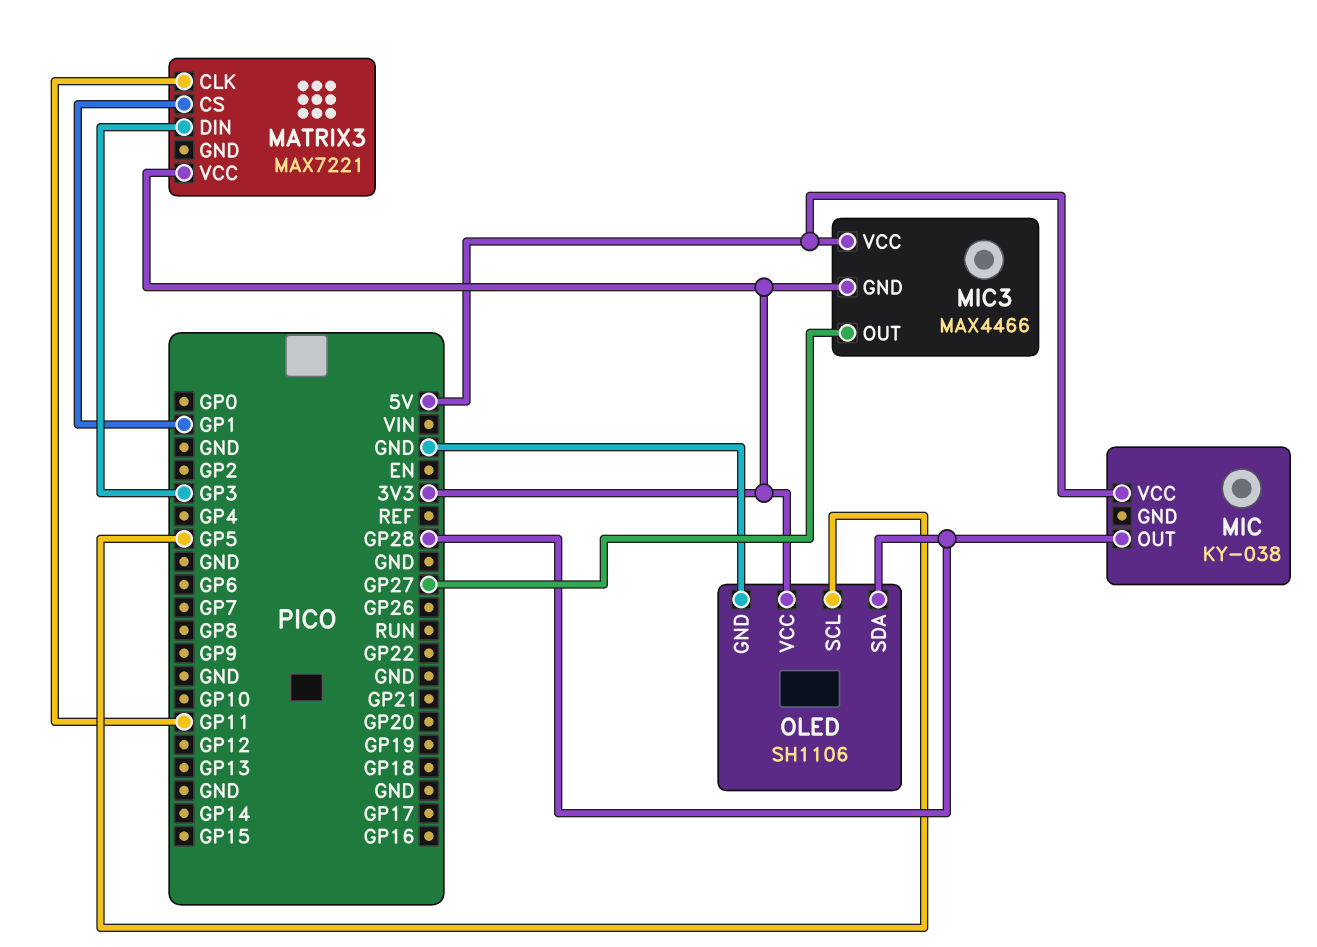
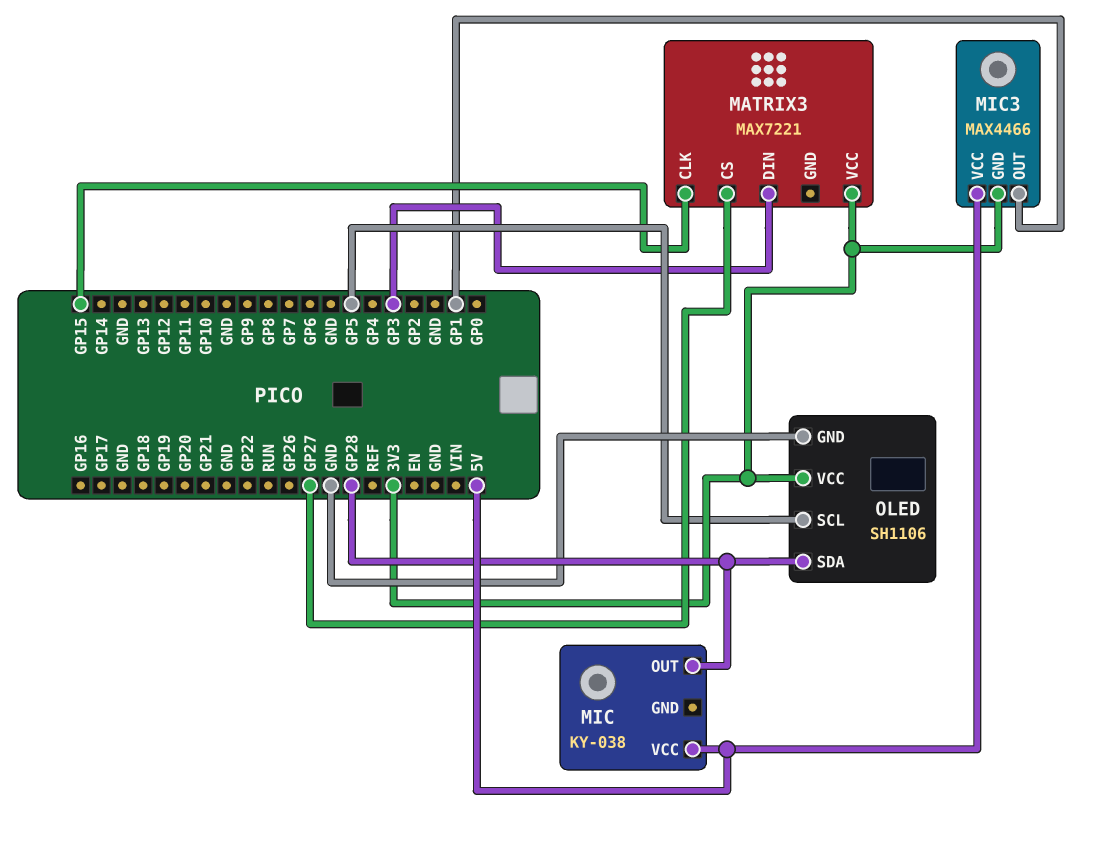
MATRIX3 pin CLK: GP11 -> GP15
MATRIX3 pin CS: GP1 -> GP27
MIC3 pin OUT: GP27 -> GP1

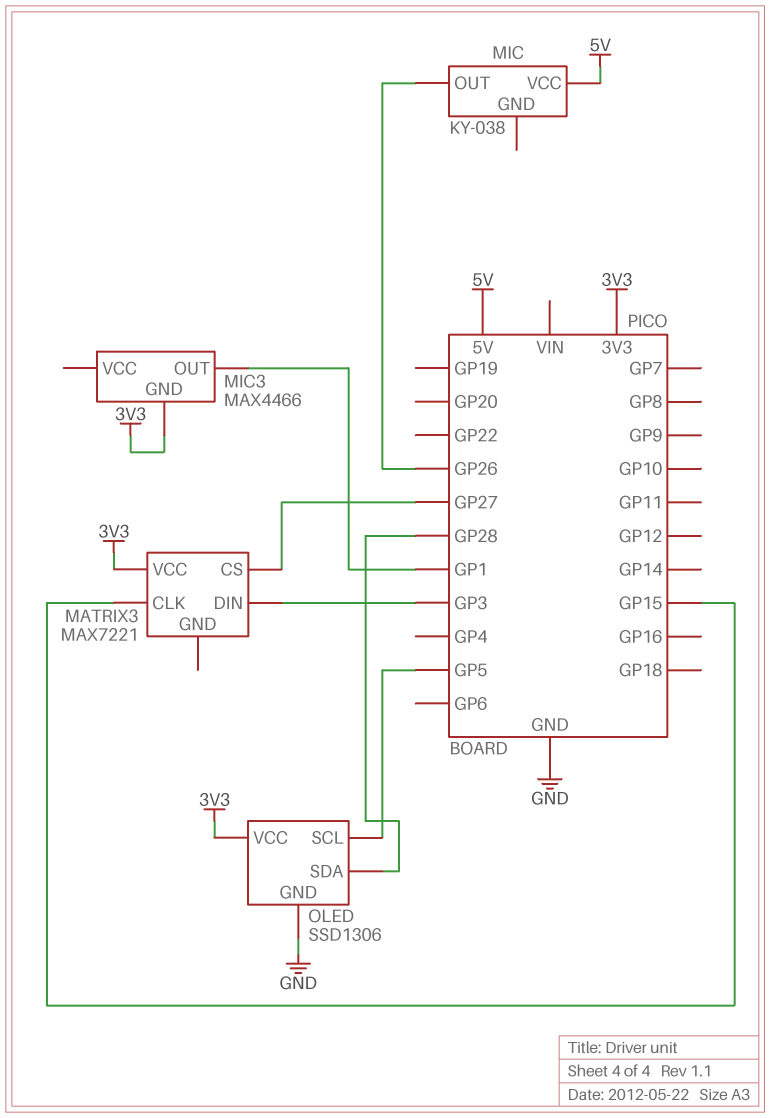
MIC pin OUT: GP28 -> GP26
MIC3 pin VCC: 5V -> none
OLED: SH1106 -> SSD1306

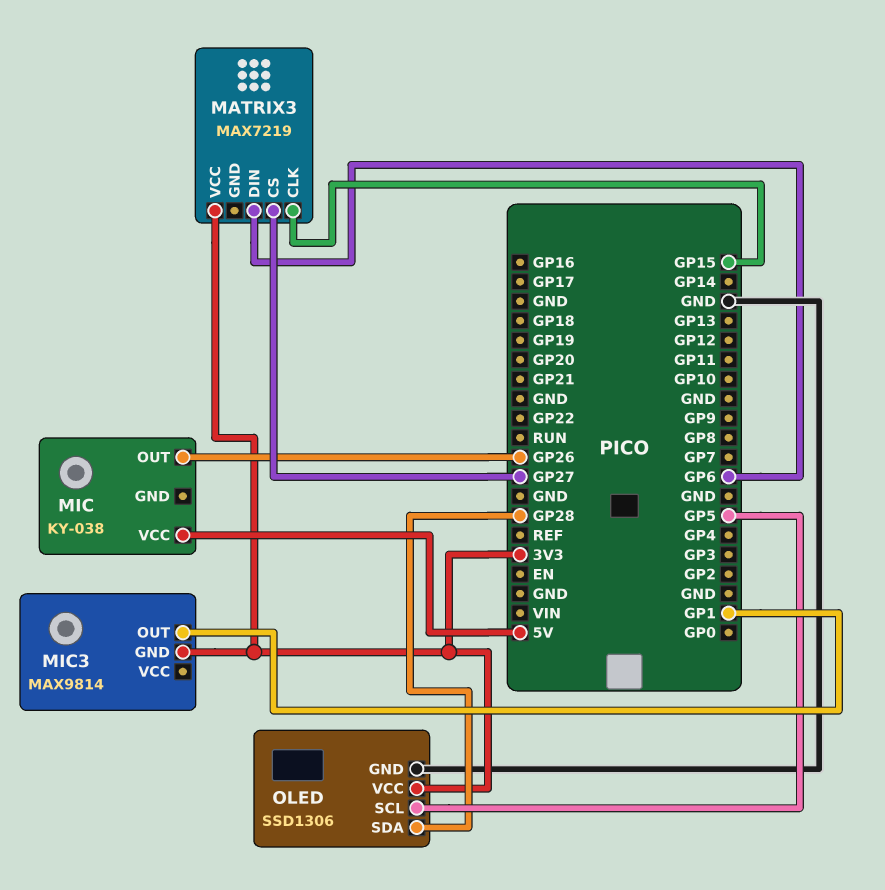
MATRIX3: MAX7221 -> MAX7219
MATRIX3 pin DIN: GP3 -> GP6
MIC3: MAX4466 -> MAX9814

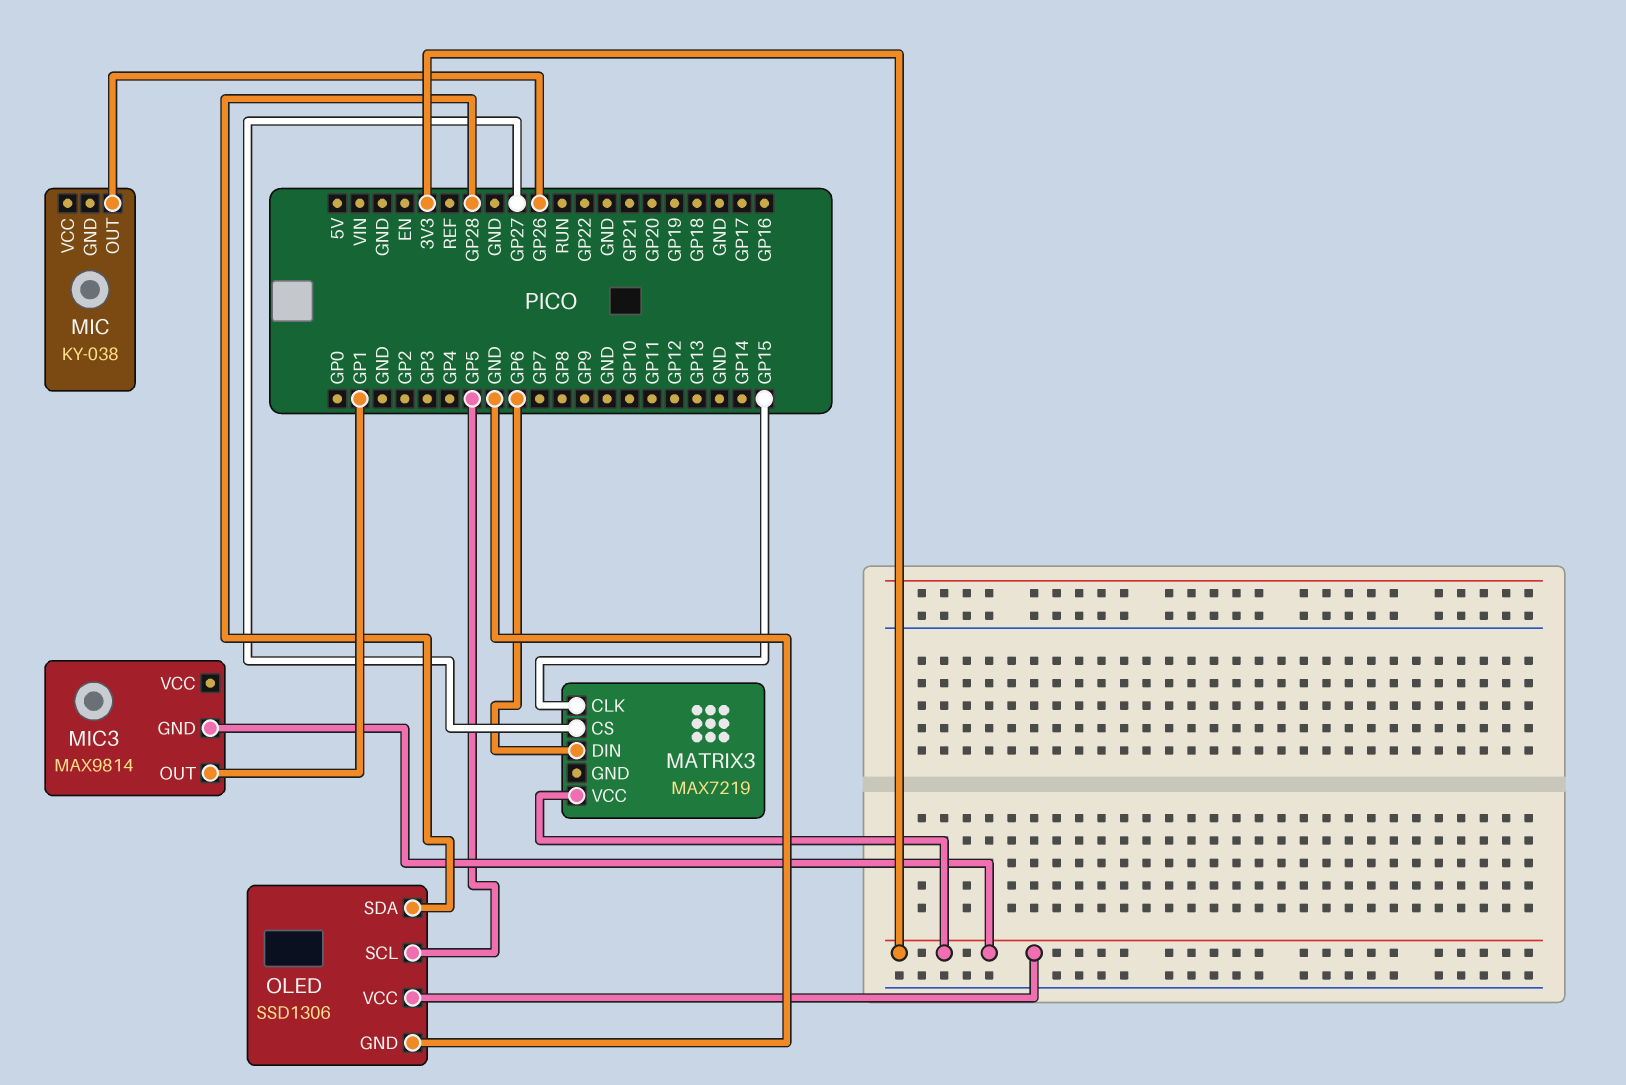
MIC pin VCC: 5V -> none

